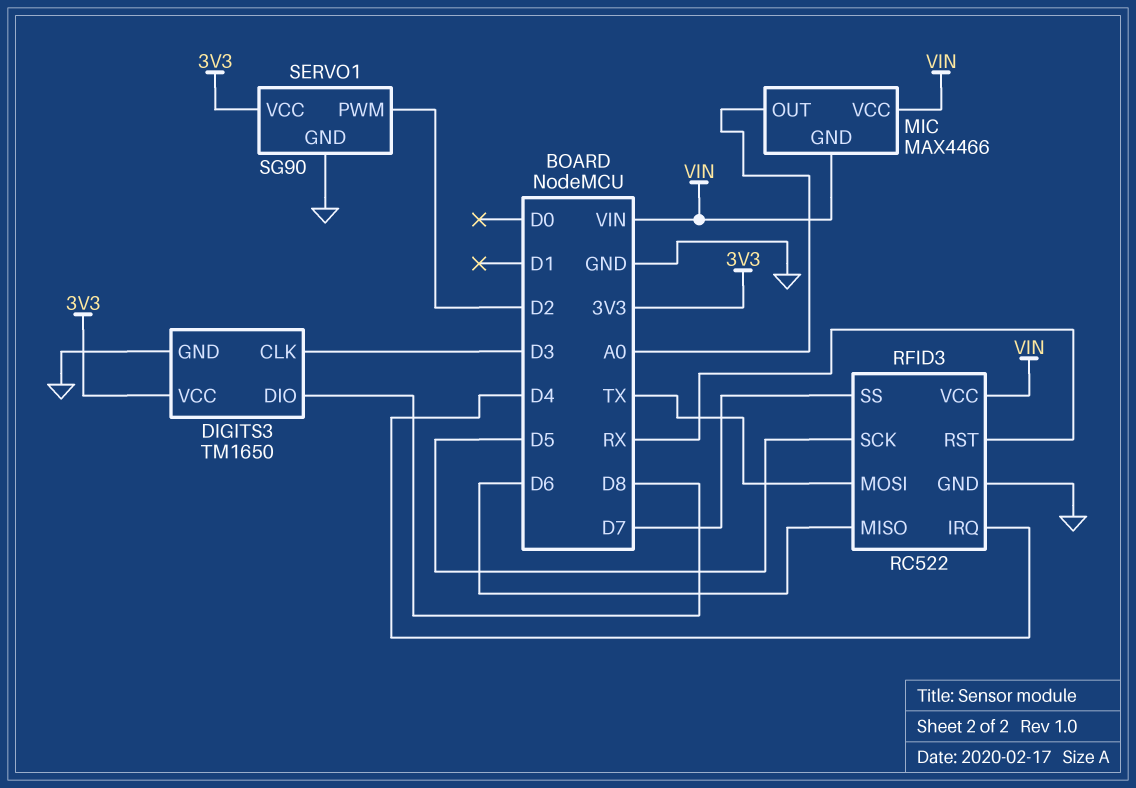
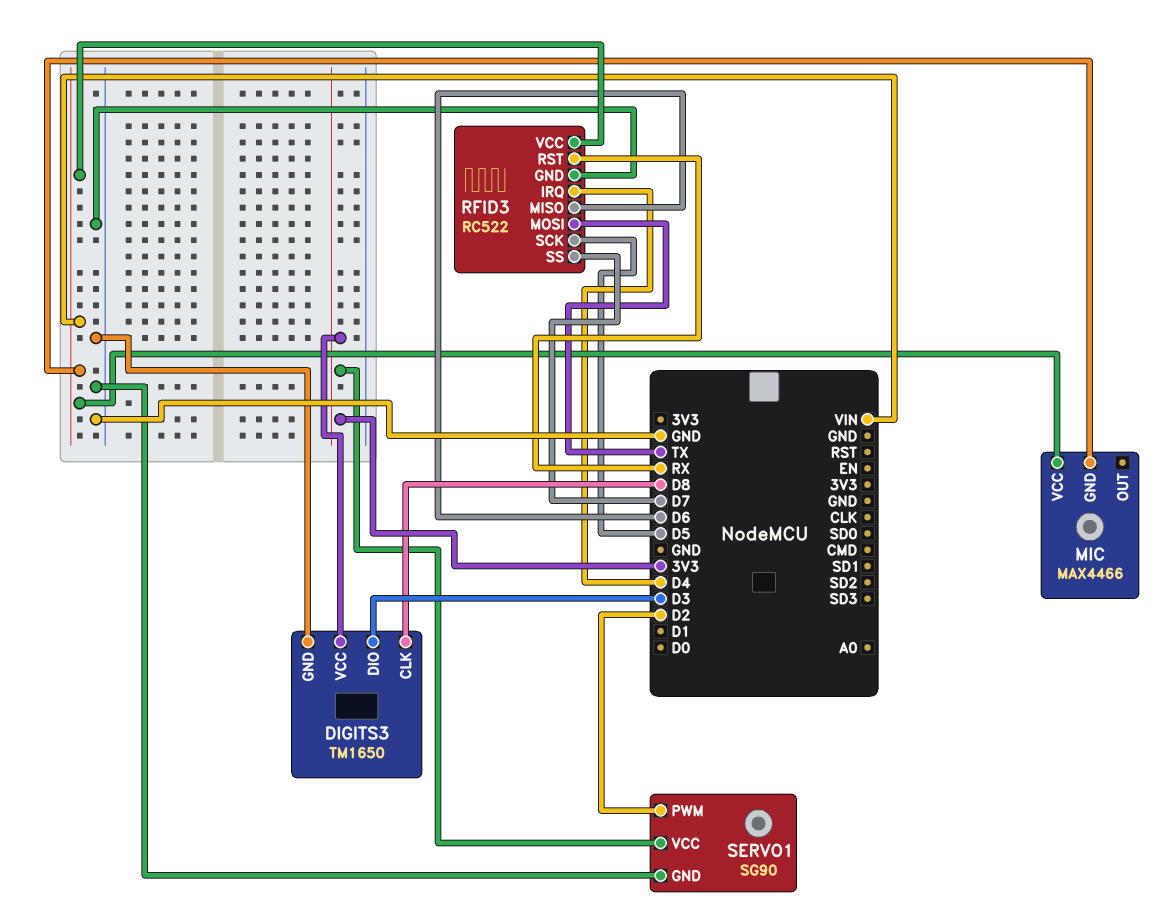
DIGITS3 pin CLK: D3 -> D8
DIGITS3 pin DIO: D8 -> D3
MIC pin OUT: A0 -> none

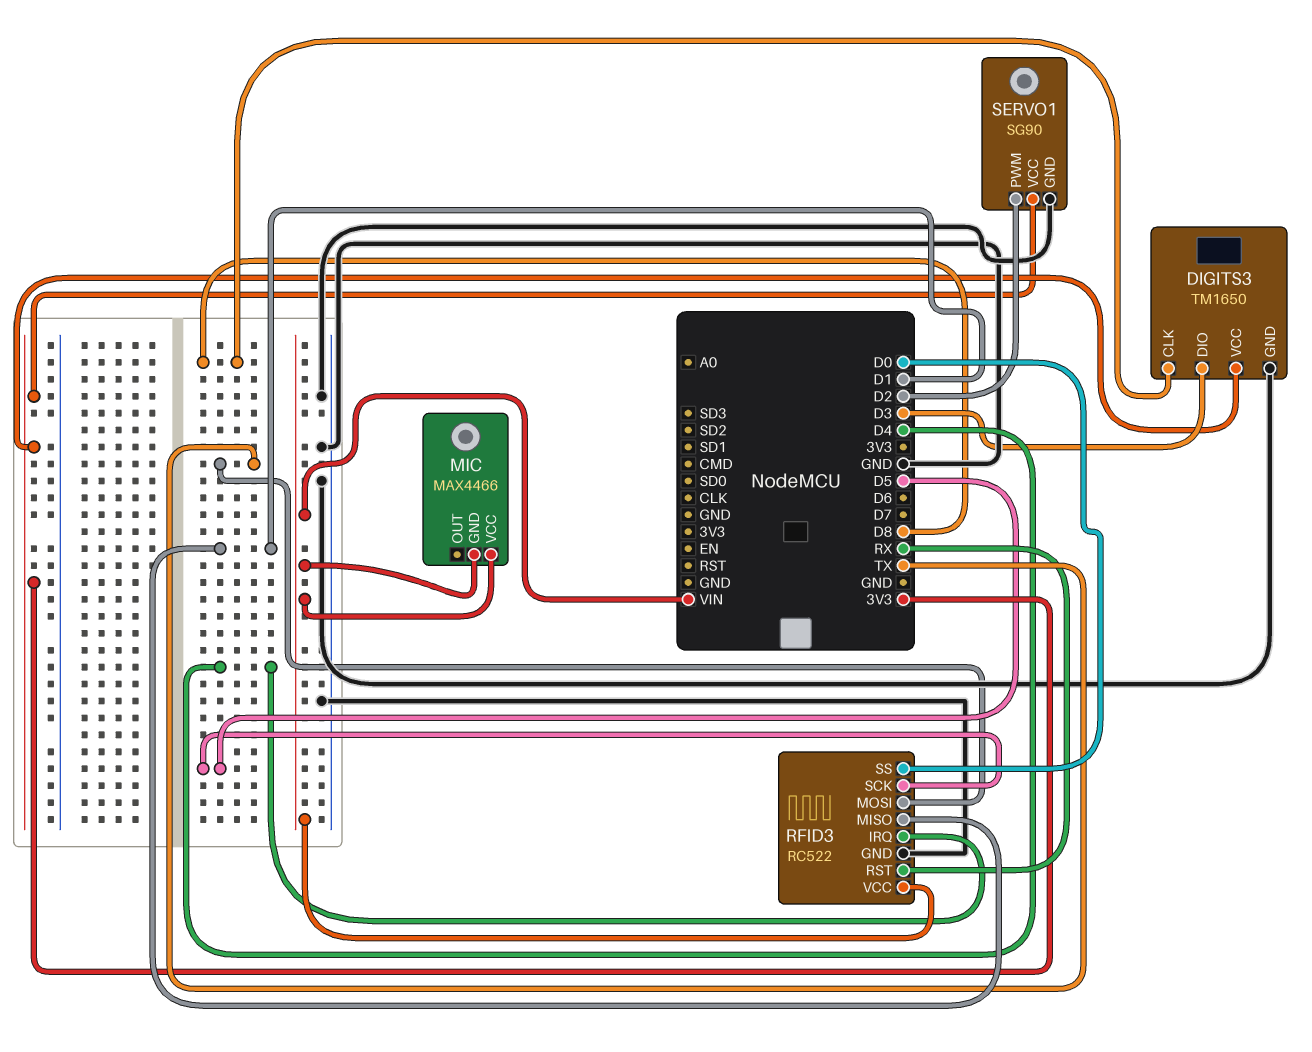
RFID3 pin MISO: D6 -> D1
RFID3 pin SS: D7 -> D0

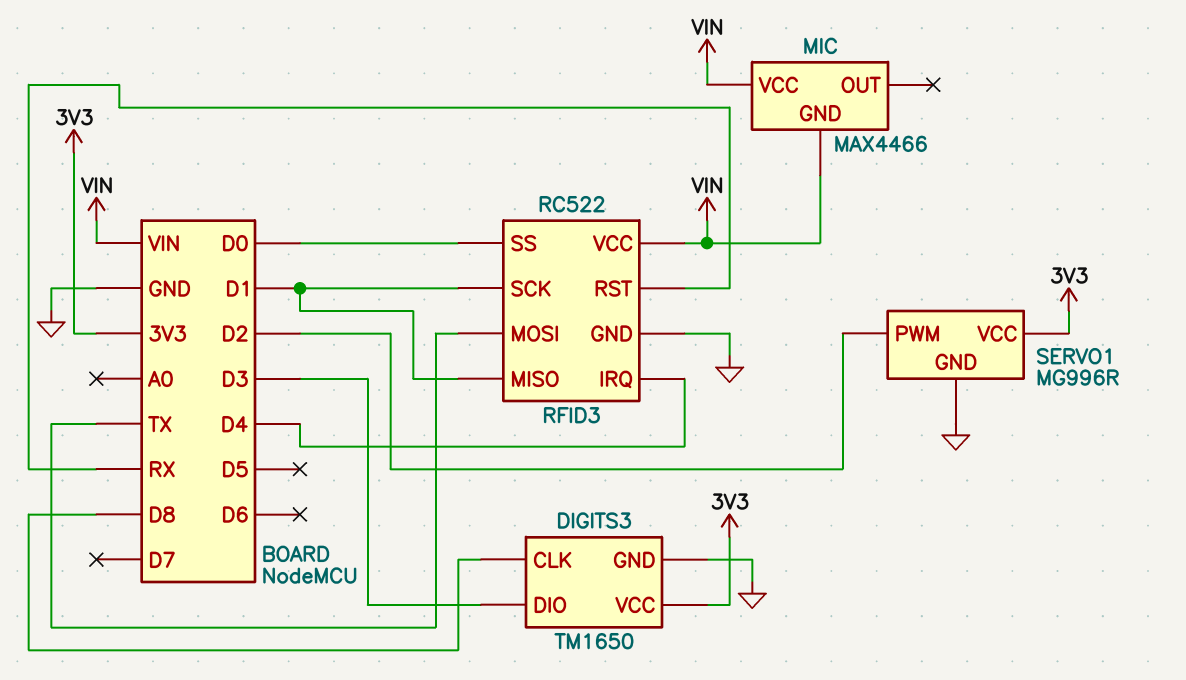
RFID3 pin SCK: D5 -> D1
SERVO1: SG90 -> MG996R

